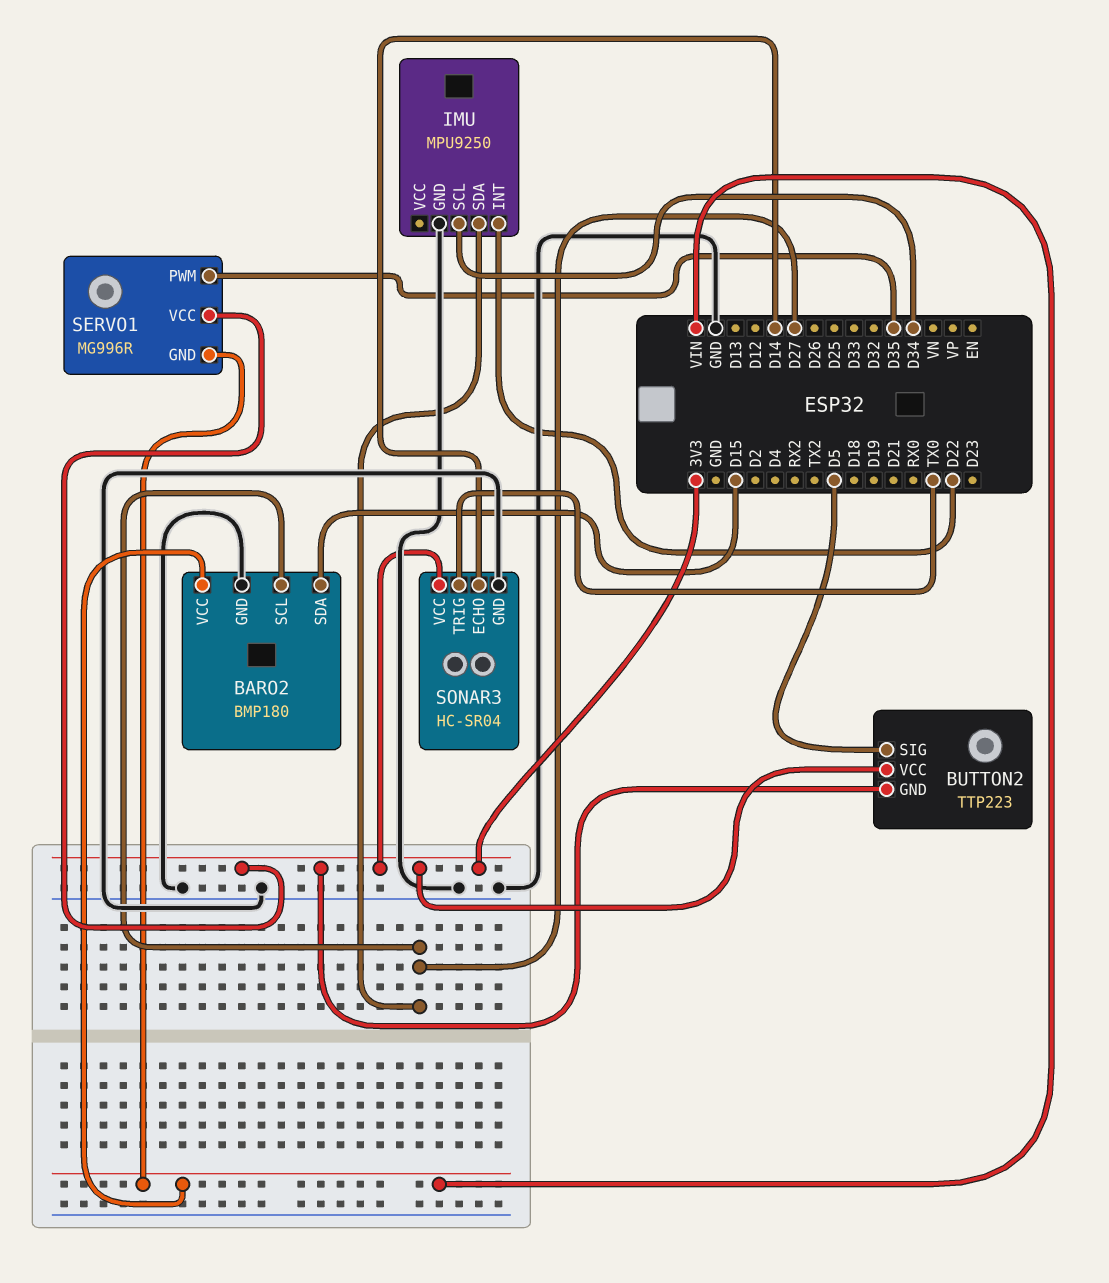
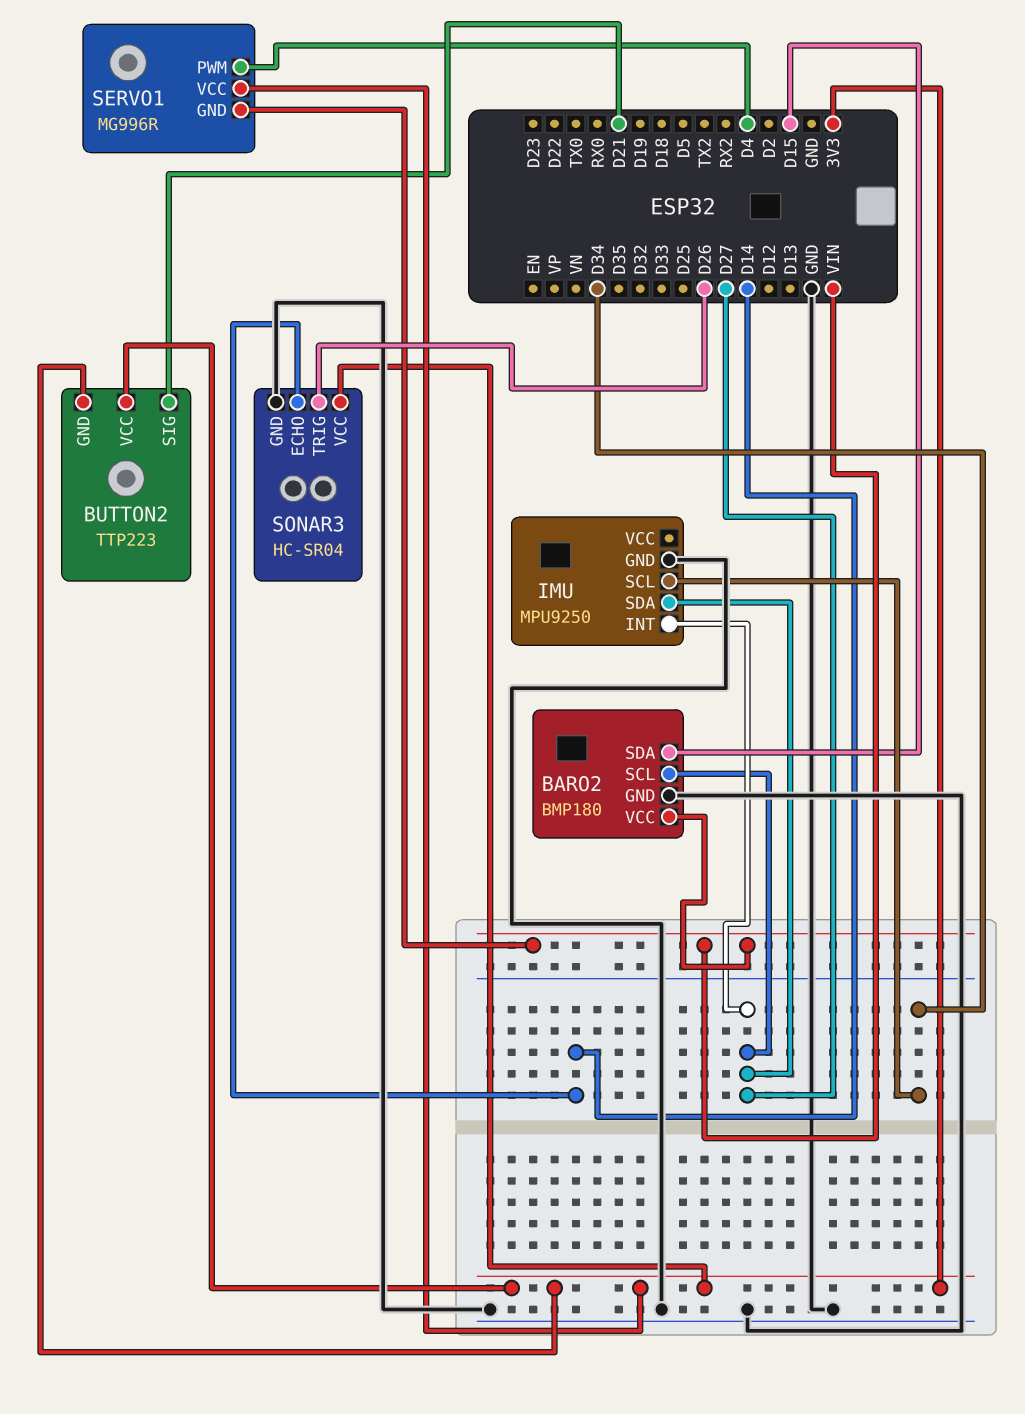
BUTTON2 pin SIG: D5 -> D21
IMU pin INT: D22 -> D27
SERVO1 pin PWM: D35 -> D4
SONAR3 pin TRIG: TX0 -> D26

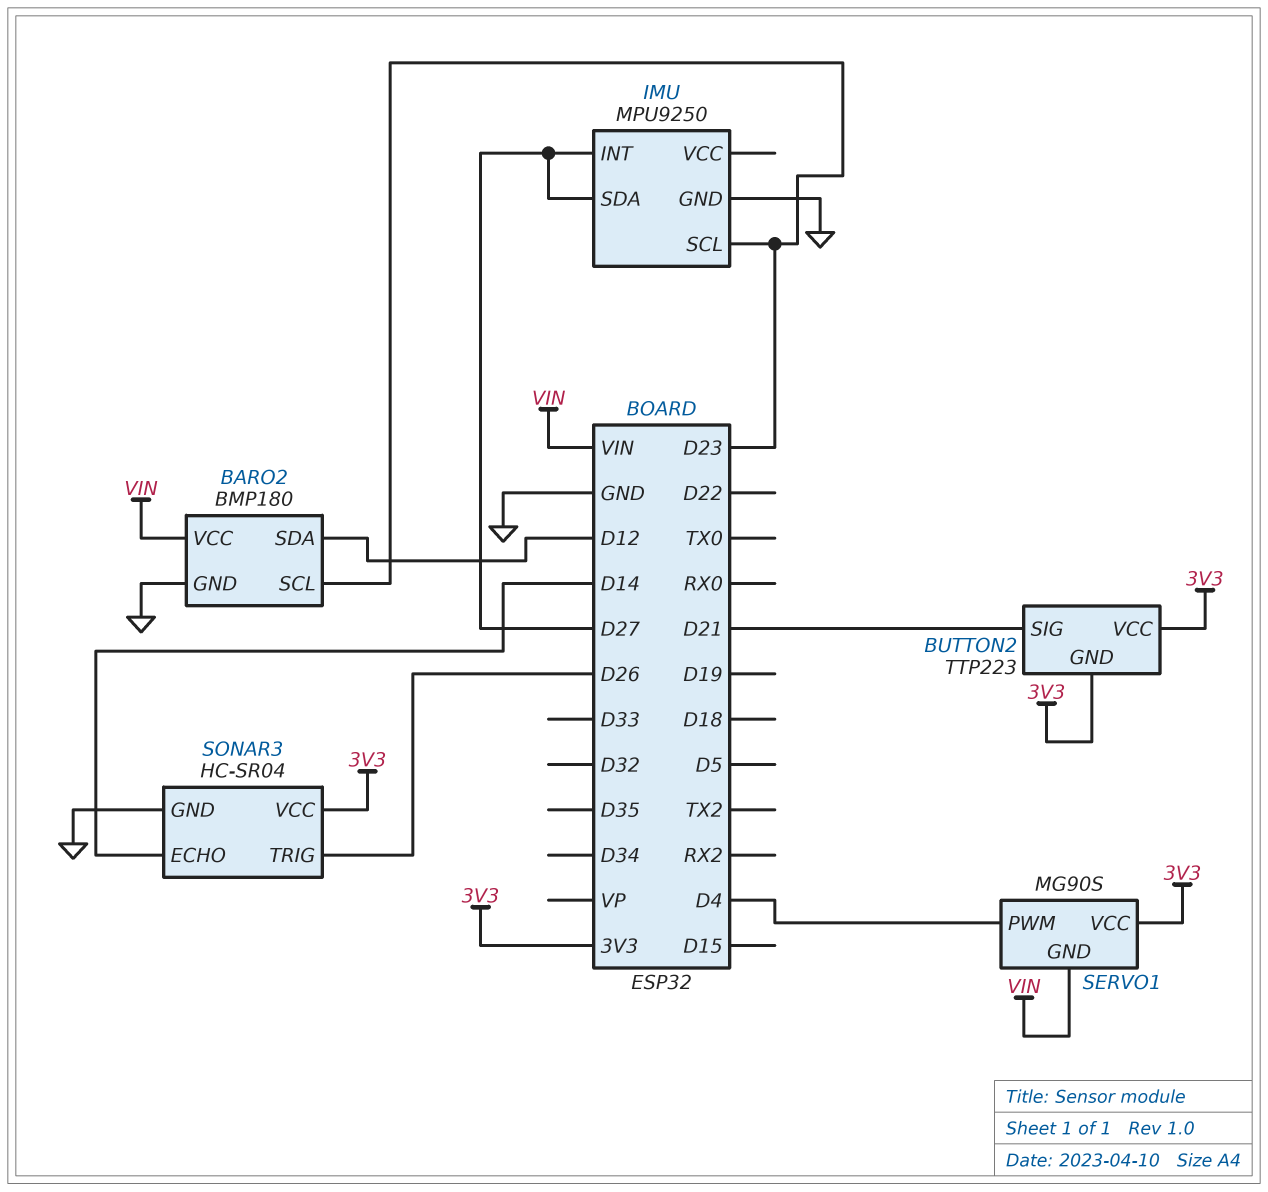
BARO2 pin SCL: D27 -> D23
BARO2 pin SDA: D15 -> D12
IMU pin SCL: D34 -> D23
SERVO1: MG996R -> MG90S

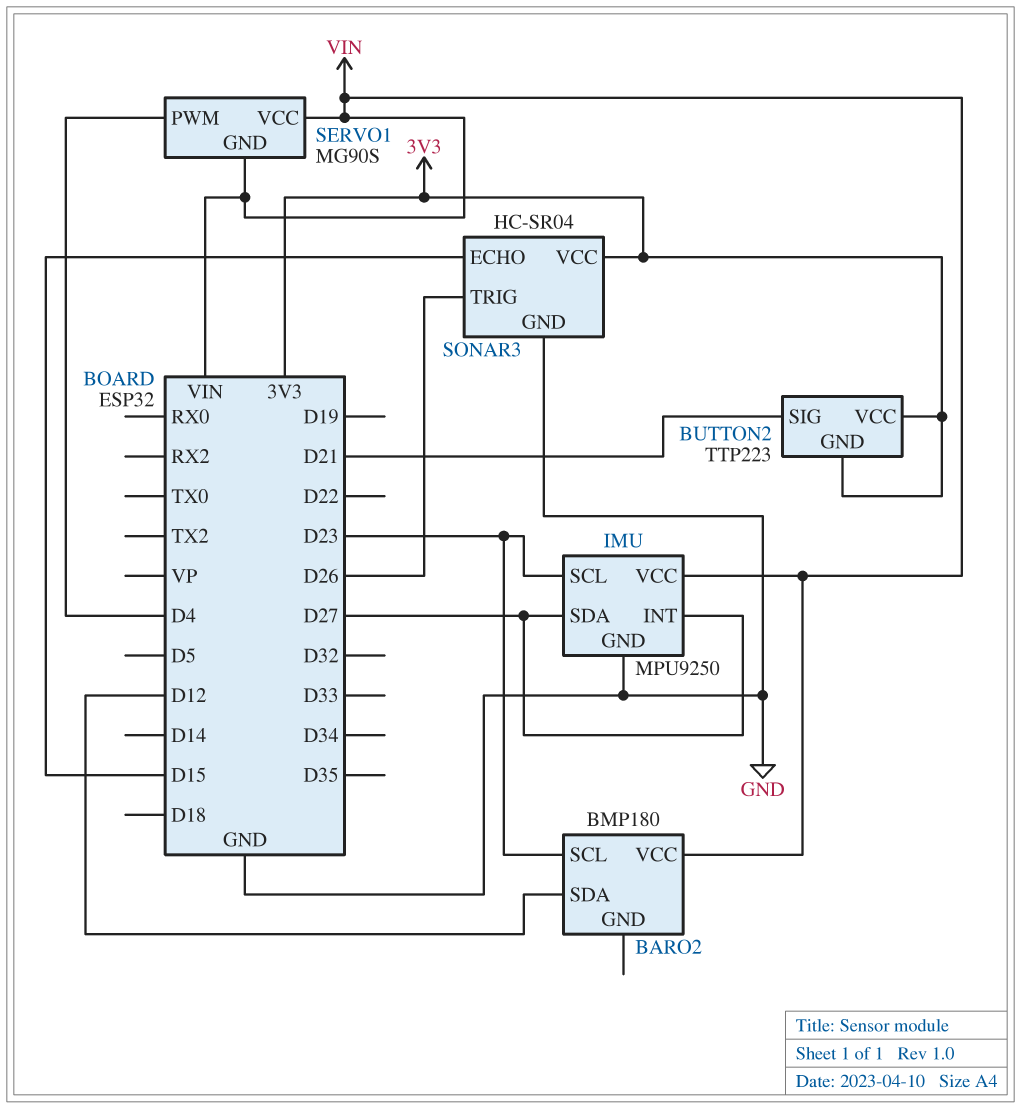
BARO2 pin GND: GND -> none
IMU pin VCC: none -> VIN
SERVO1 pin VCC: 3V3 -> VIN
SONAR3 pin ECHO: D14 -> D15

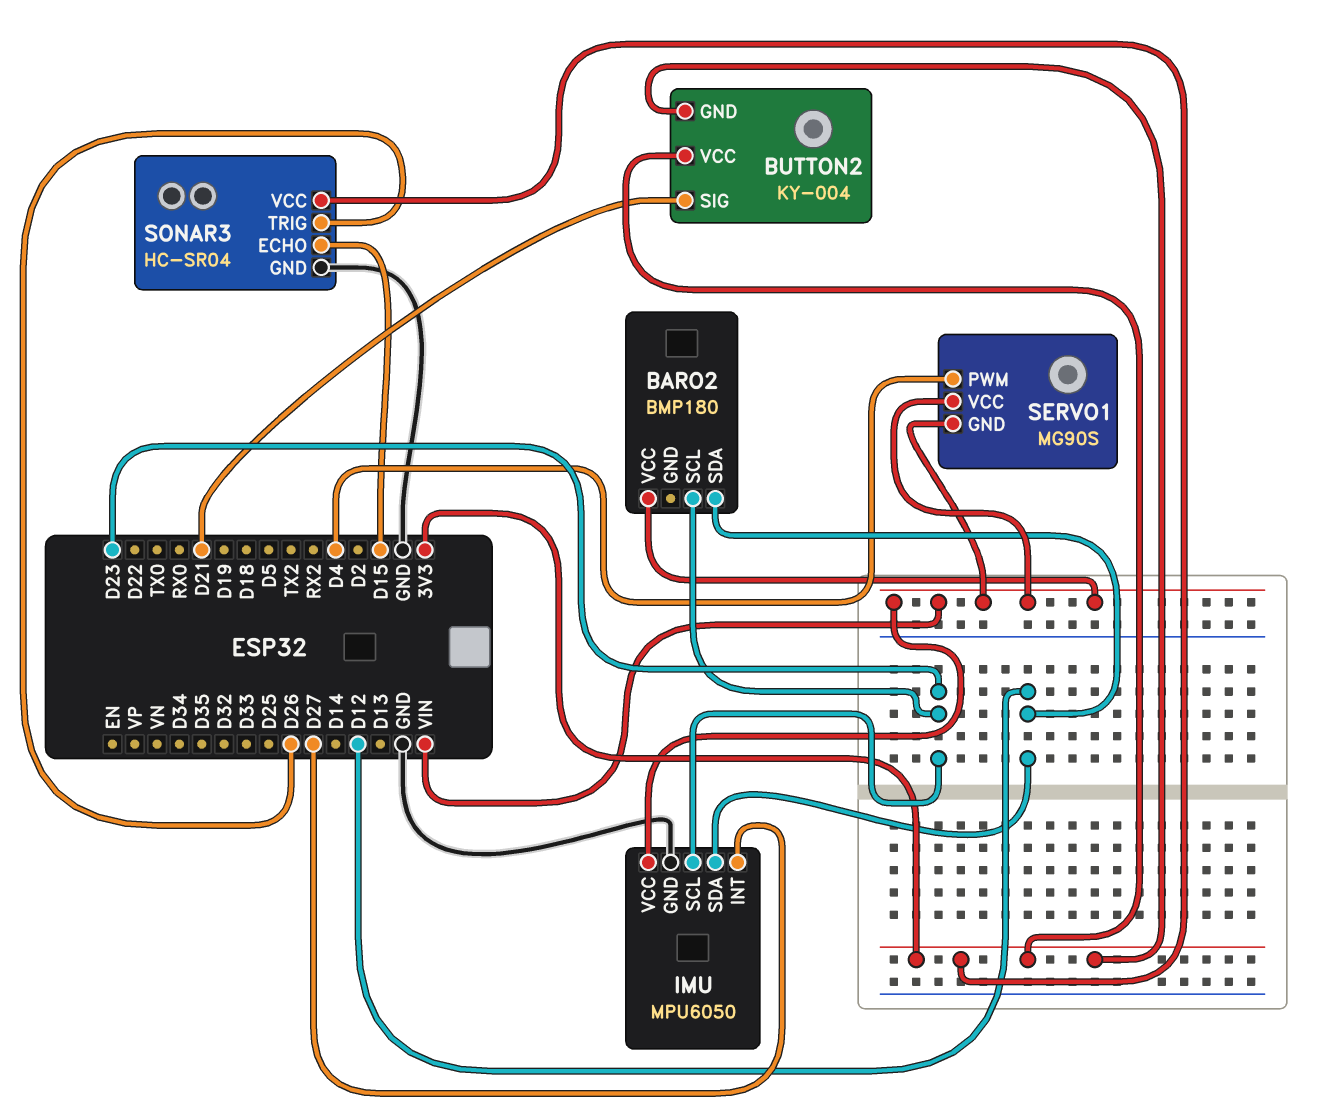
BUTTON2: TTP223 -> KY-004
IMU: MPU9250 -> MPU6050
IMU pin SDA: D27 -> D12

